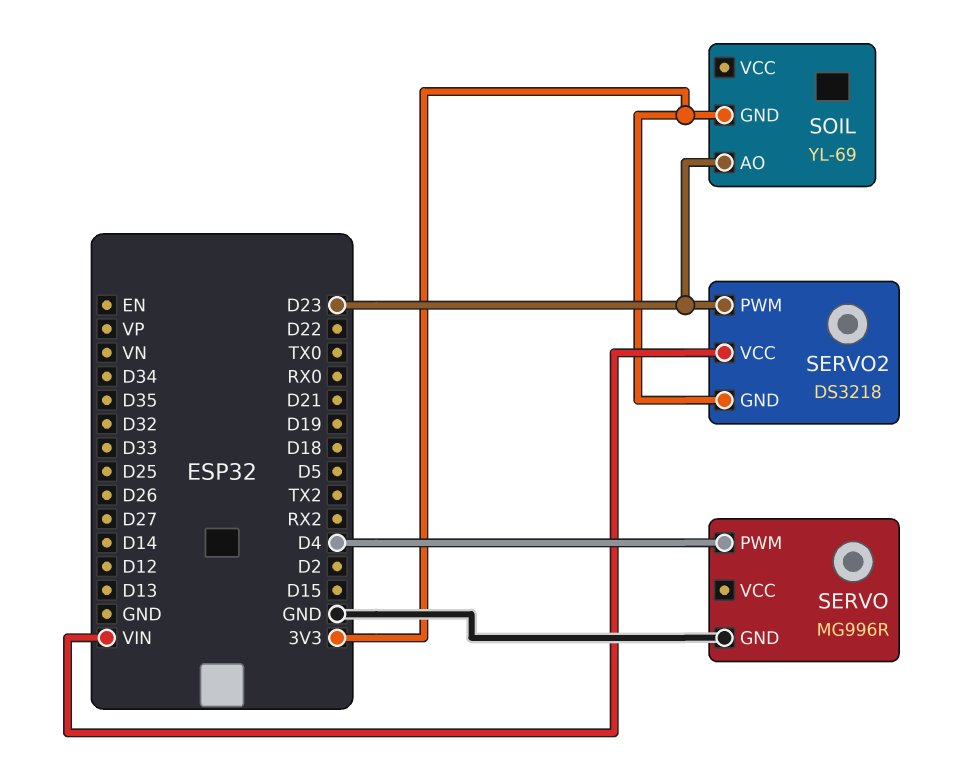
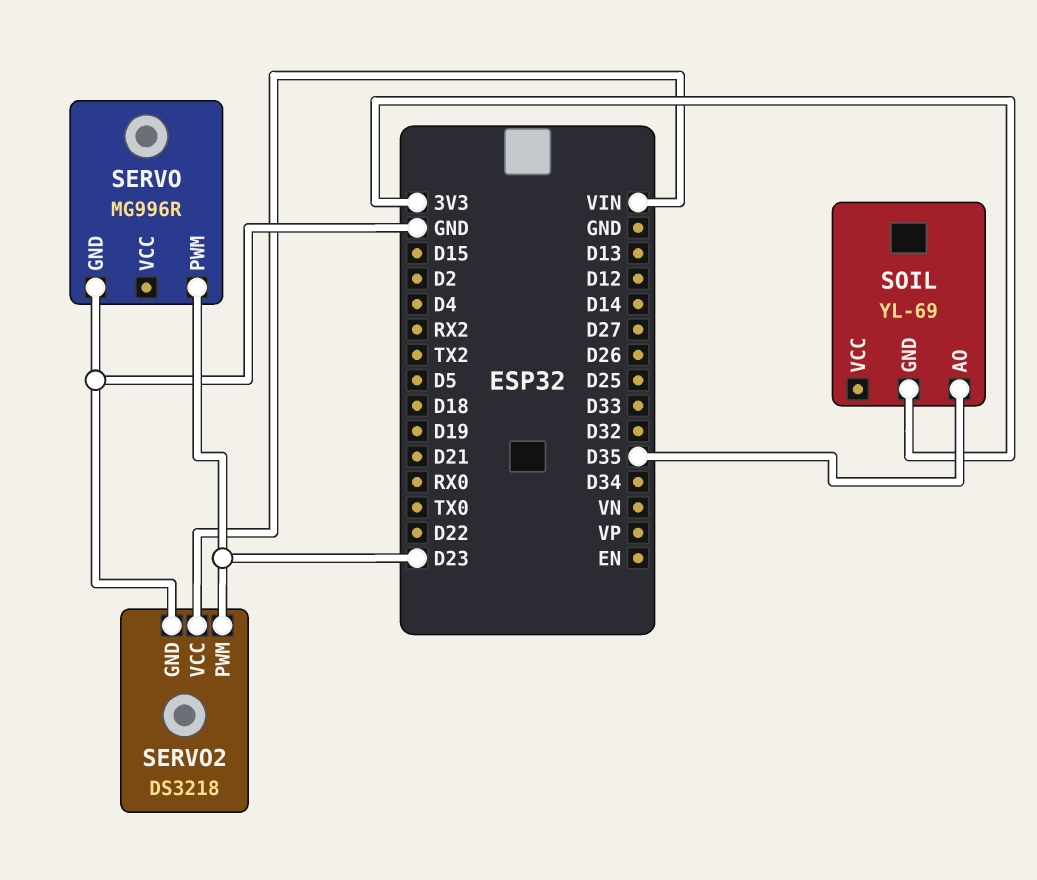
SERVO pin PWM: D4 -> D23
SERVO2 pin GND: 3V3 -> GND
SOIL pin AO: D23 -> D35

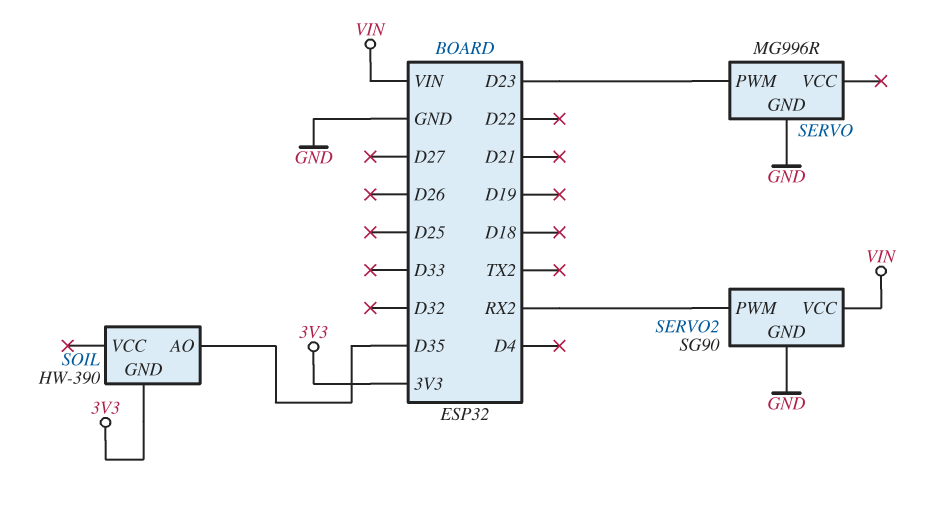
SERVO2: DS3218 -> SG90
SERVO2 pin PWM: D23 -> RX2
SOIL: YL-69 -> HW-390

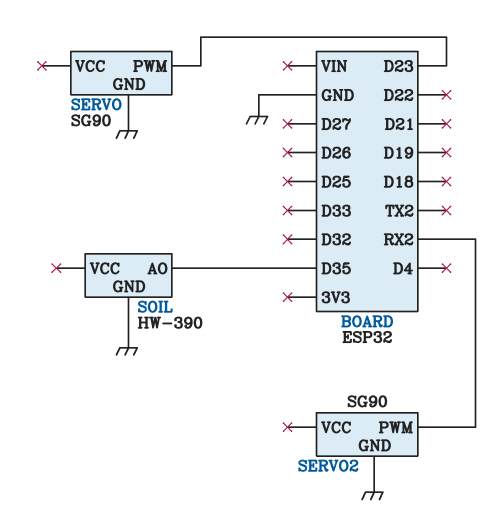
SERVO: MG996R -> SG90
SERVO2 pin VCC: VIN -> none
SOIL pin GND: 3V3 -> GND

